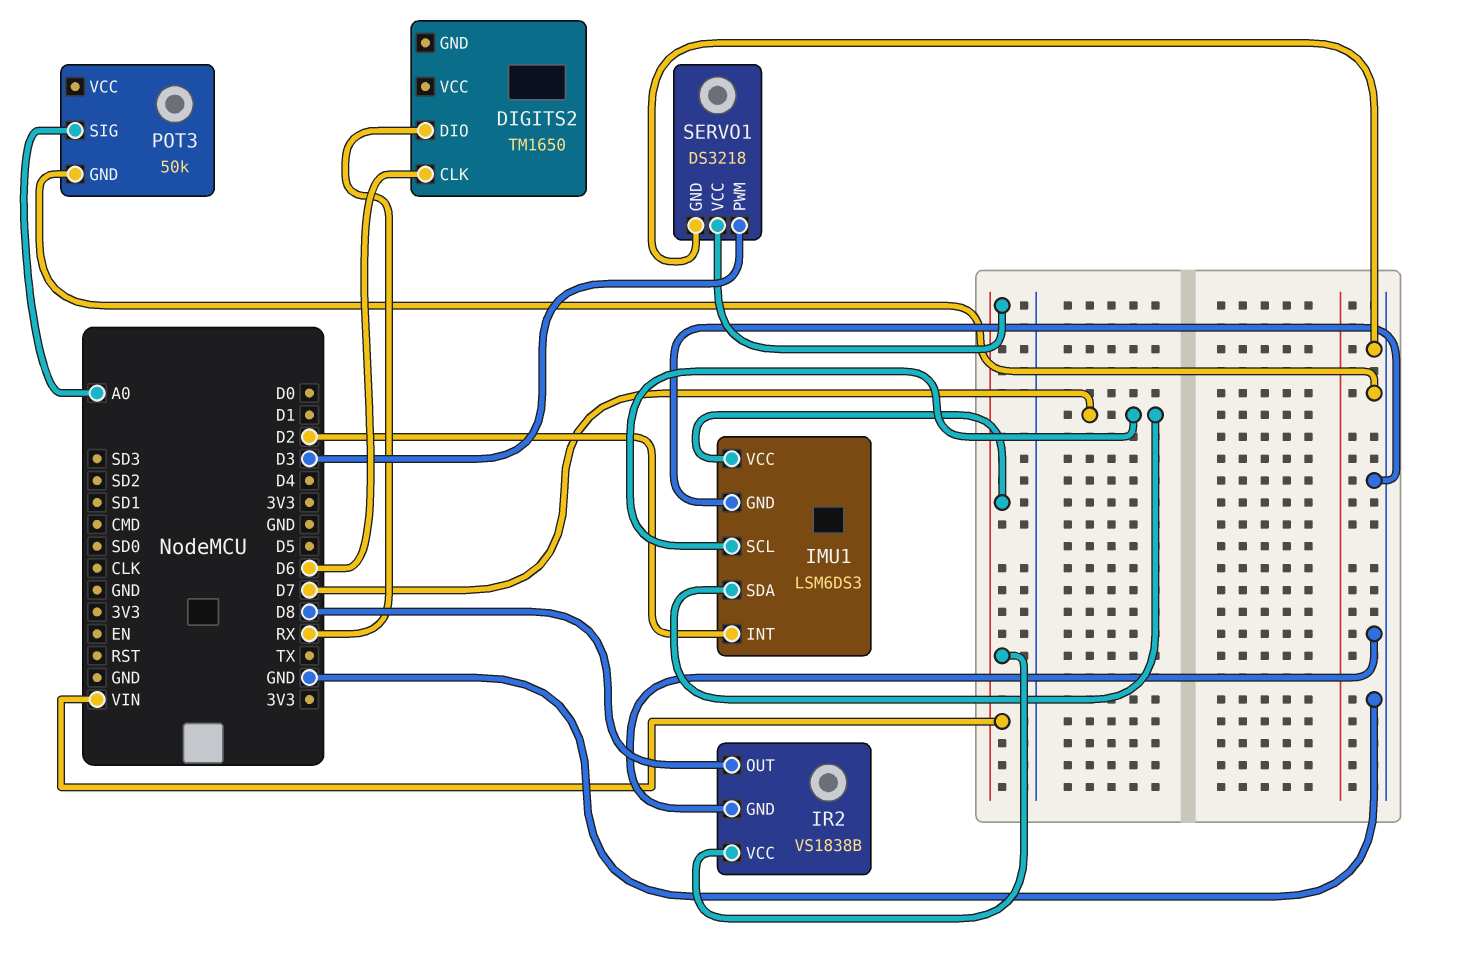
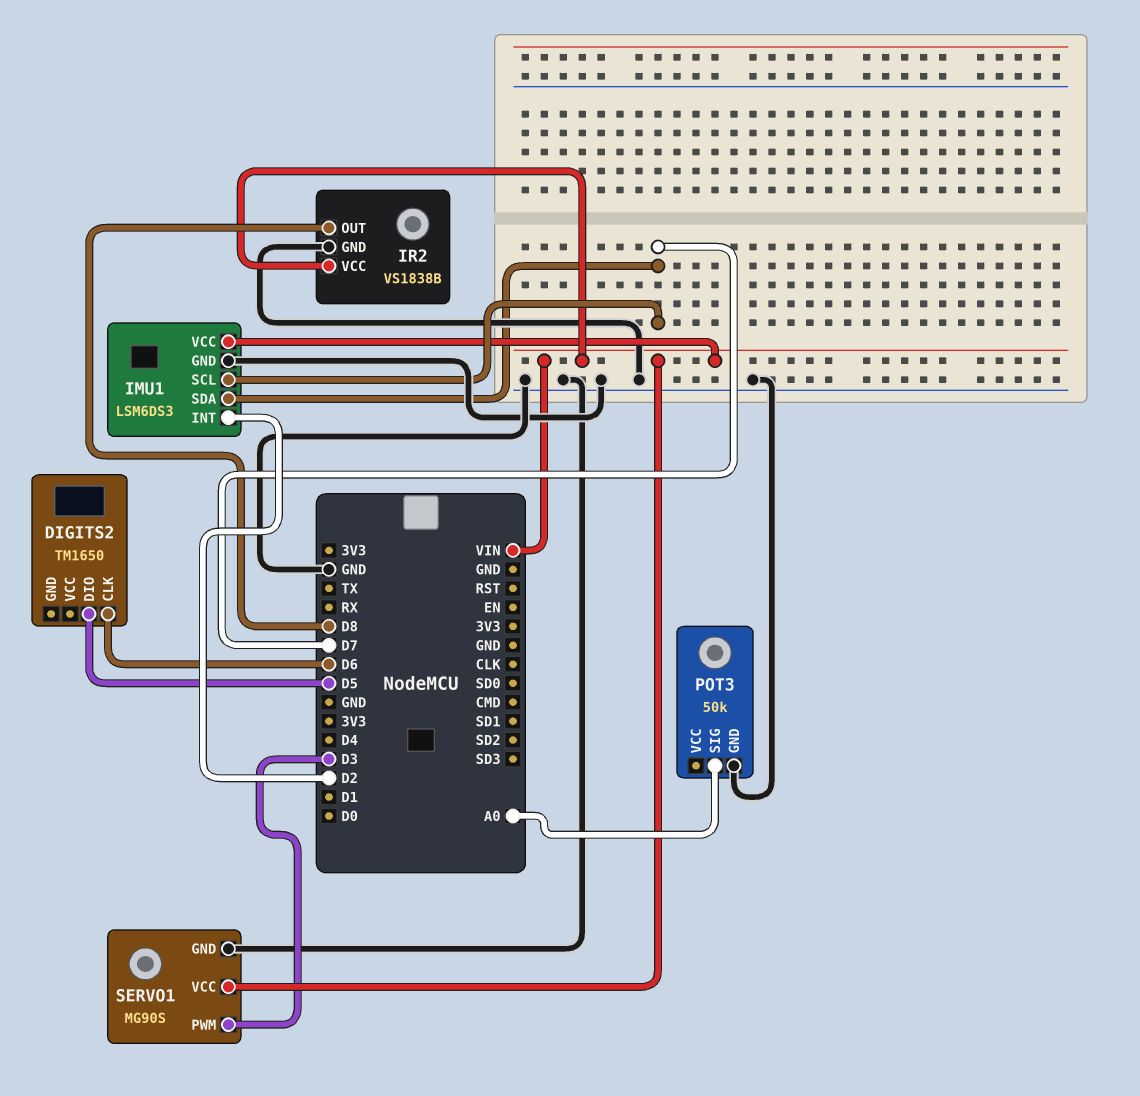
DIGITS2 pin DIO: RX -> D5
SERVO1: DS3218 -> MG90S

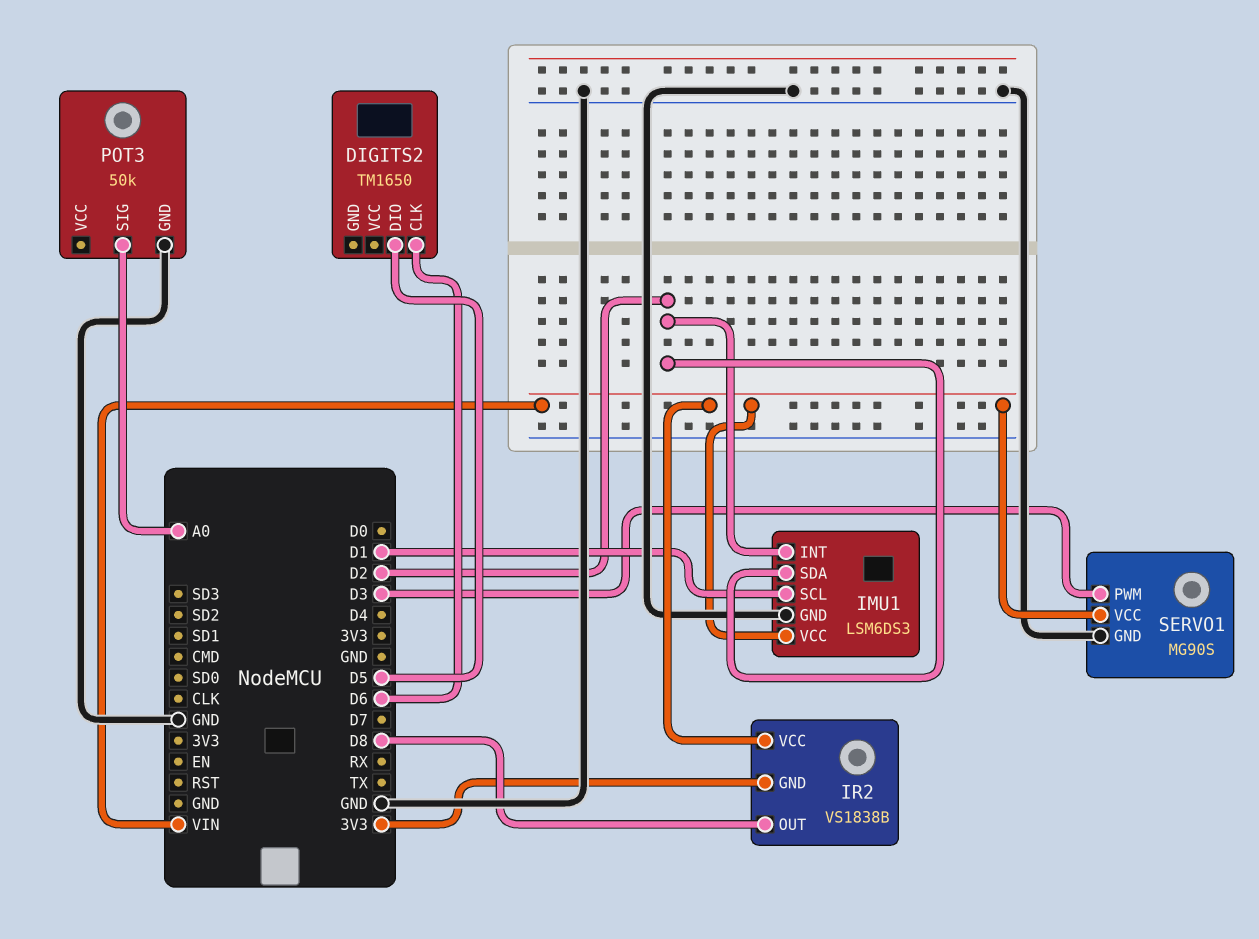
IMU1 pin SCL: D7 -> D1
IMU1 pin SDA: D7 -> D2
IR2 pin GND: GND -> 3V3

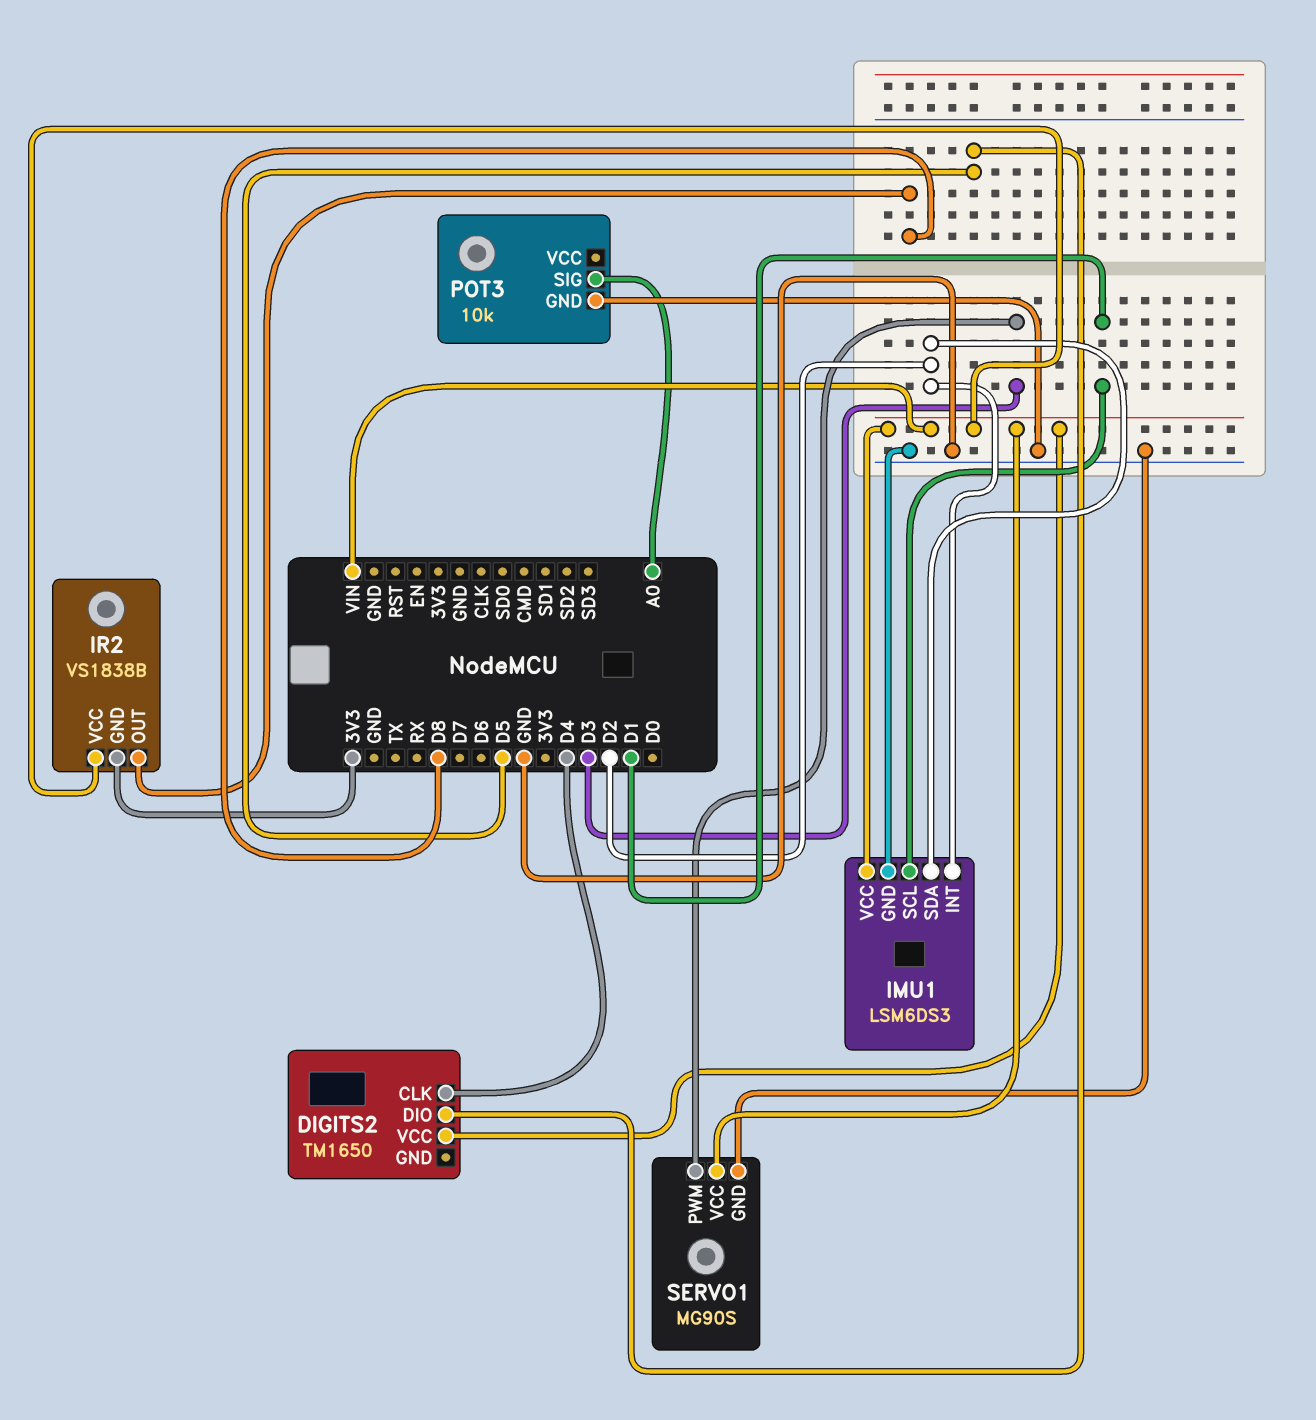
DIGITS2 pin CLK: D6 -> D4
DIGITS2 pin VCC: none -> VIN
POT3: 50k -> 10k

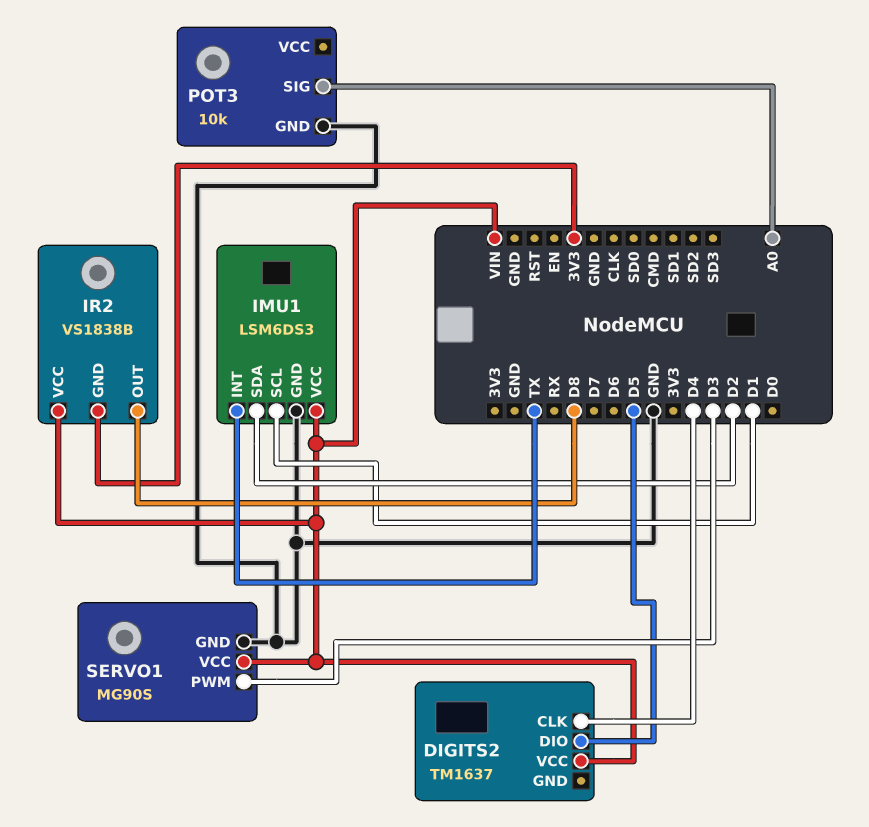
DIGITS2: TM1650 -> TM1637
IMU1 pin INT: D2 -> TX

